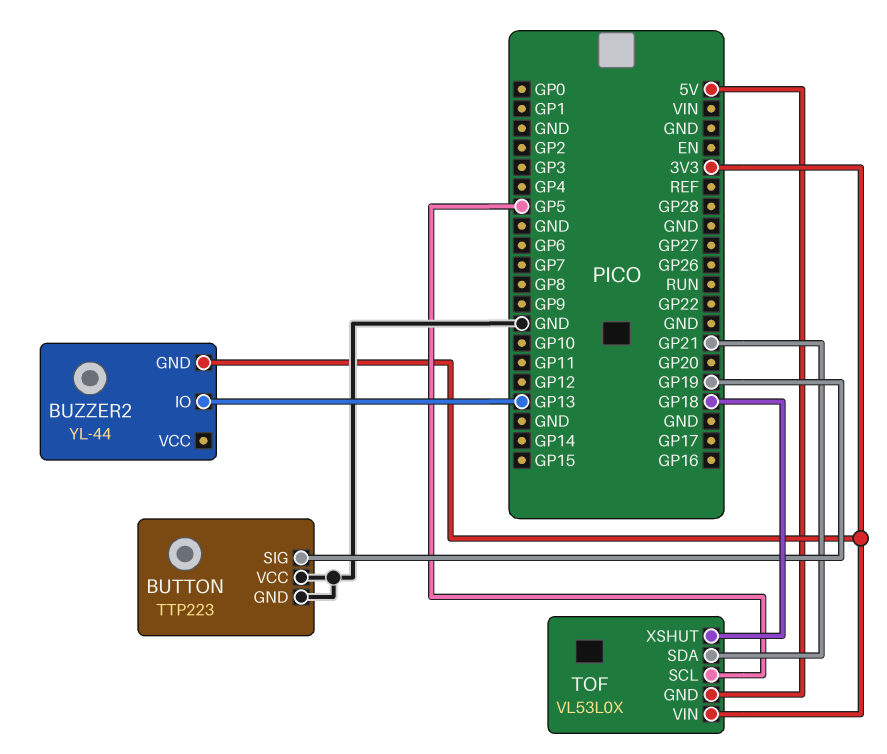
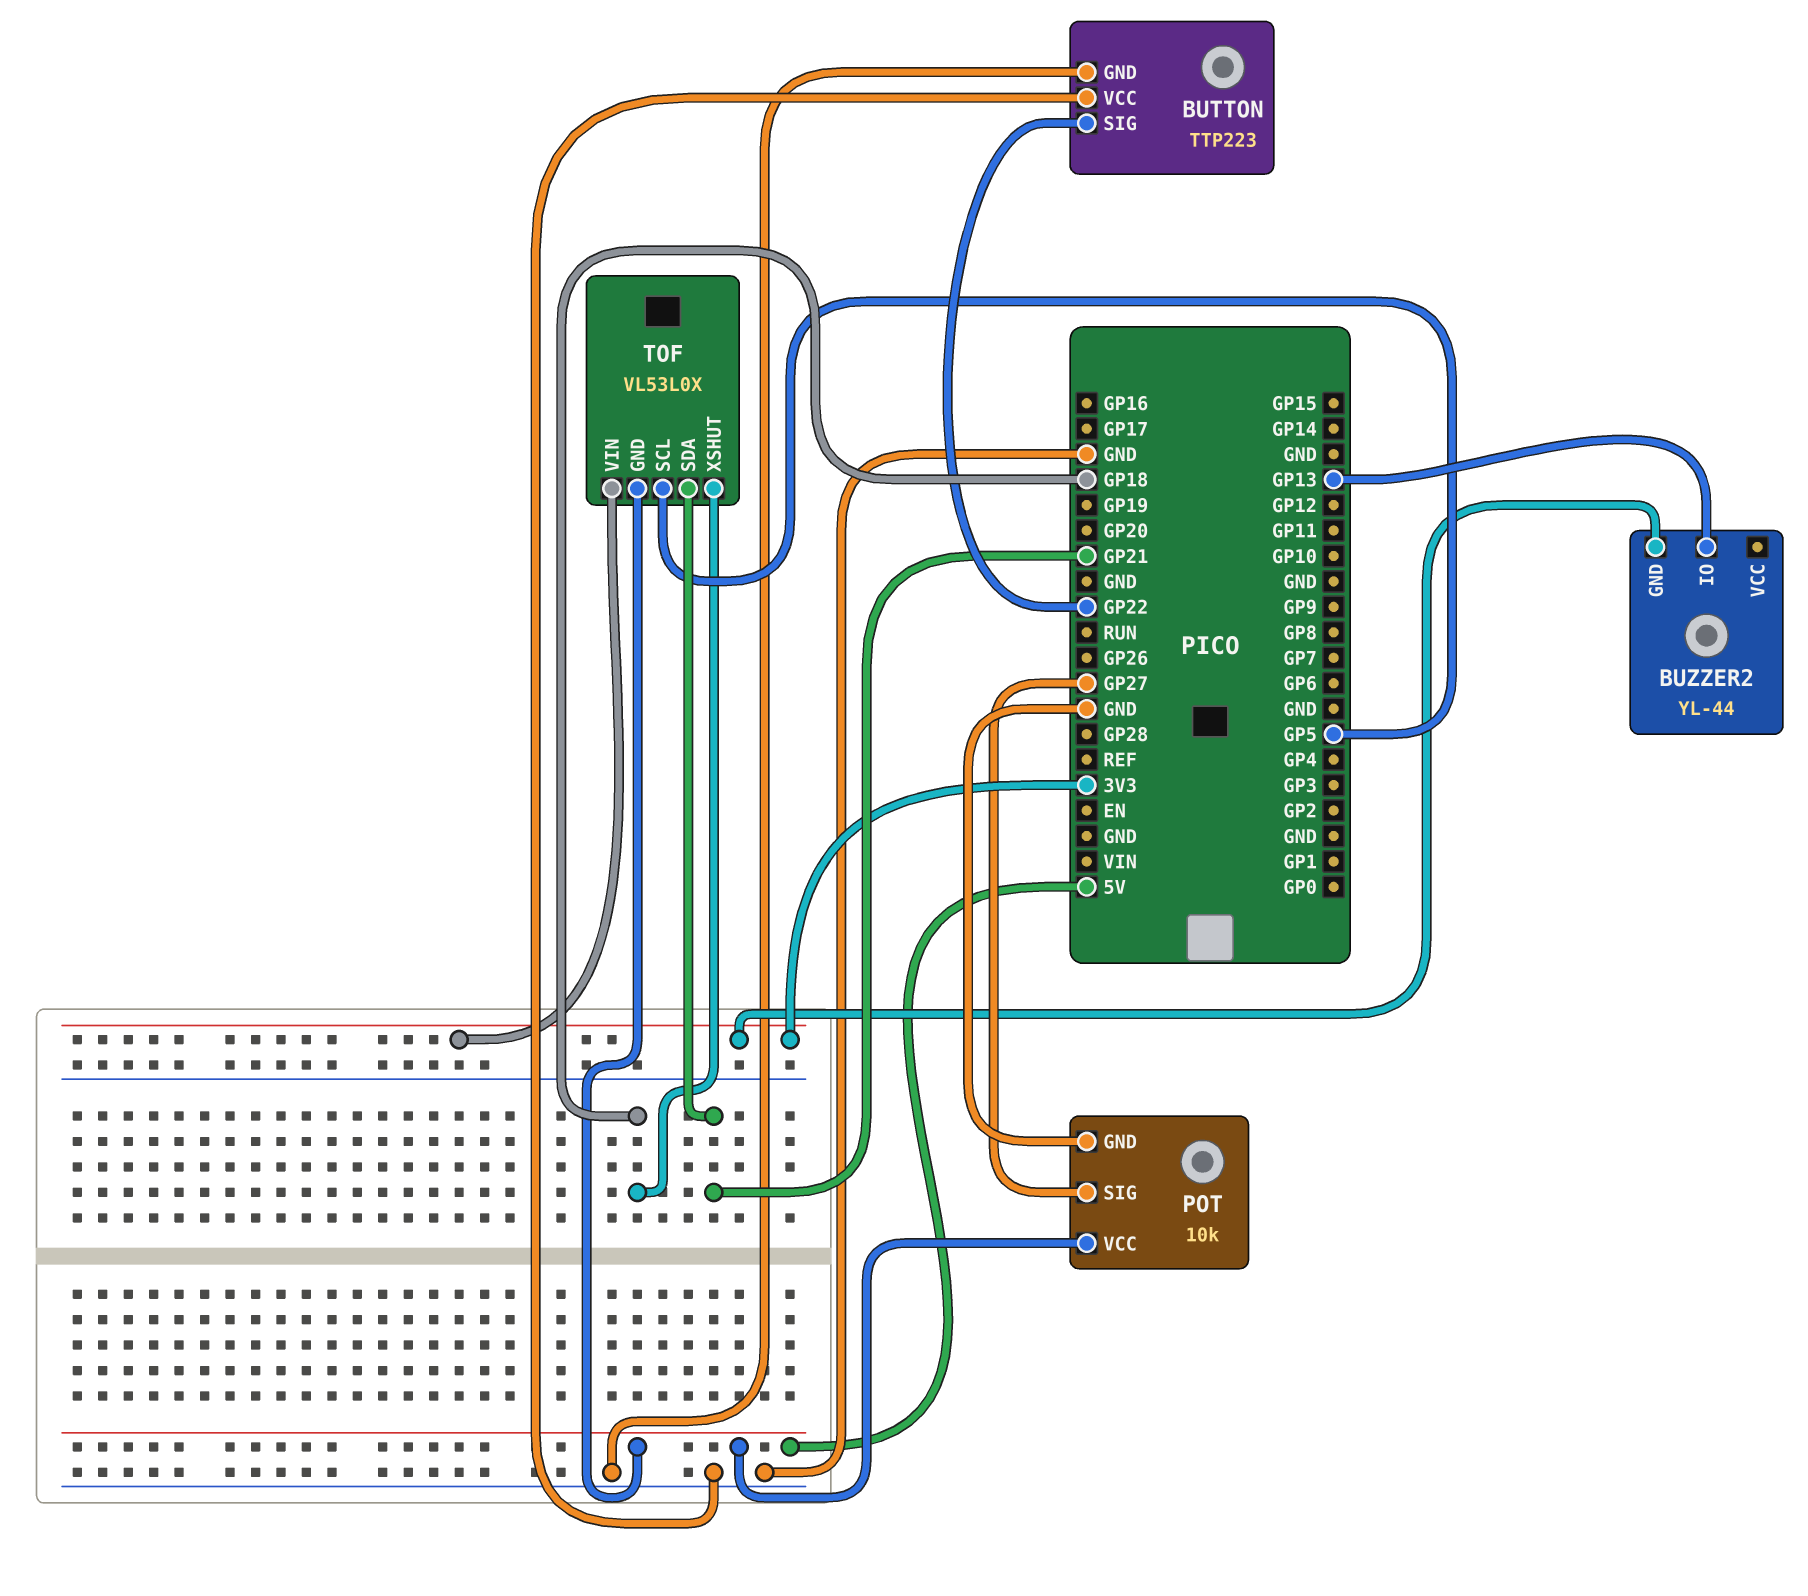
BUTTON pin SIG: GP19 -> GP22
POT: none -> 10k
POT pin GND: none -> GND
POT pin SIG: none -> GP27
POT pin VCC: none -> 5V

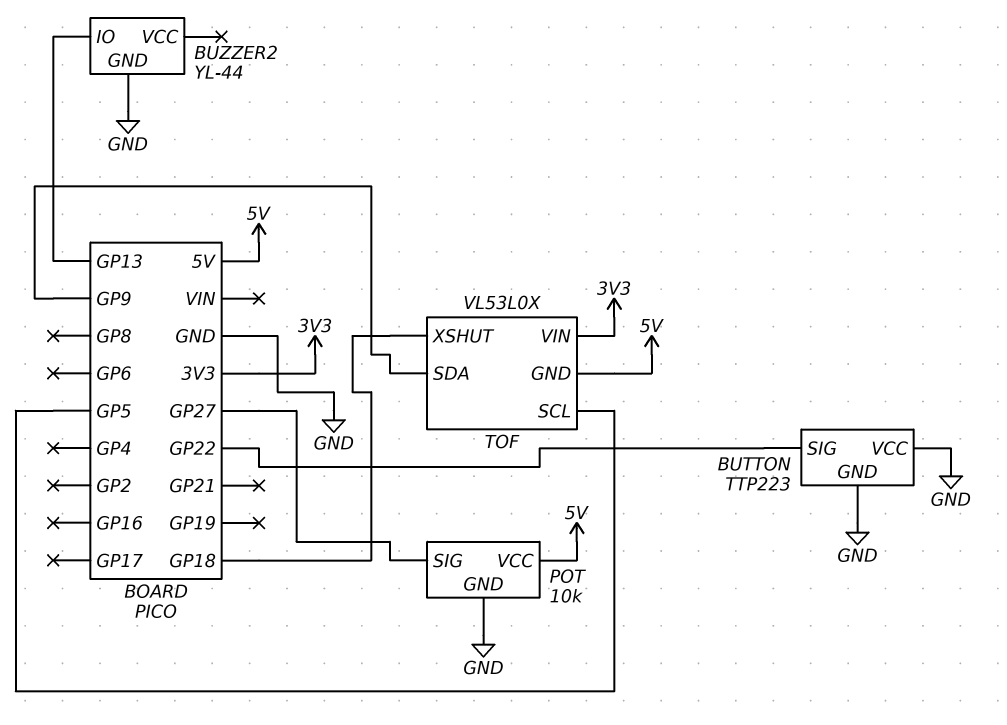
BUZZER2 pin GND: 3V3 -> GND
TOF pin SDA: GP21 -> GP9

